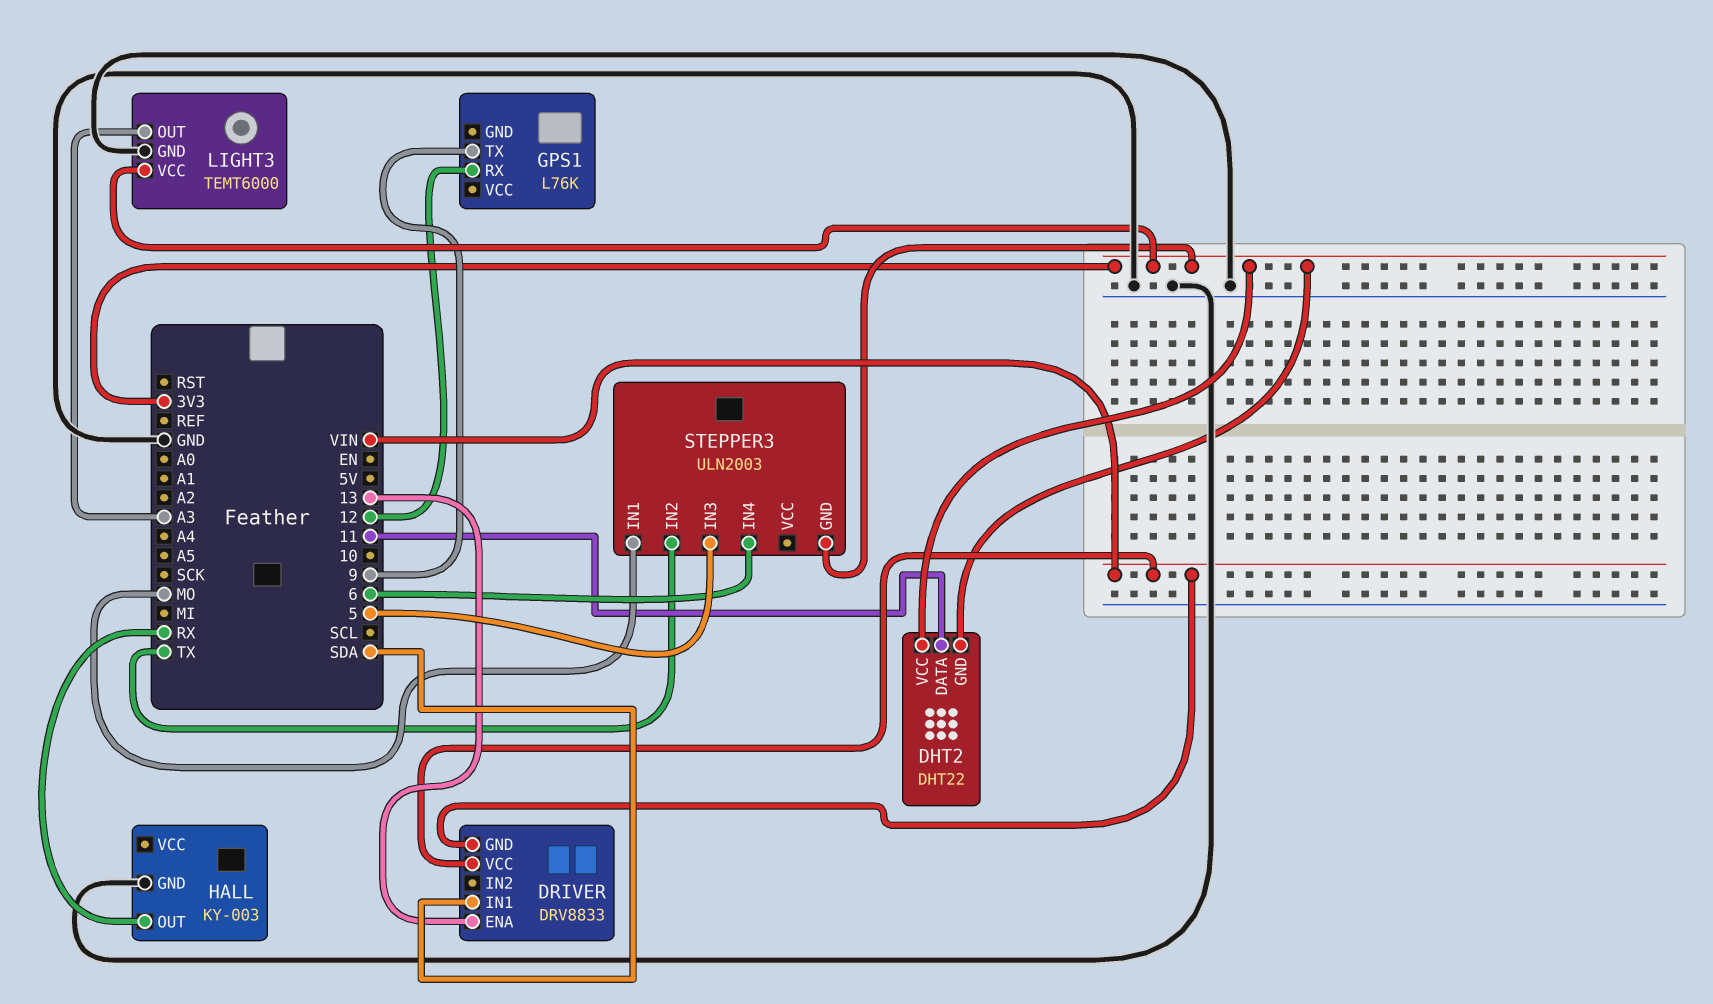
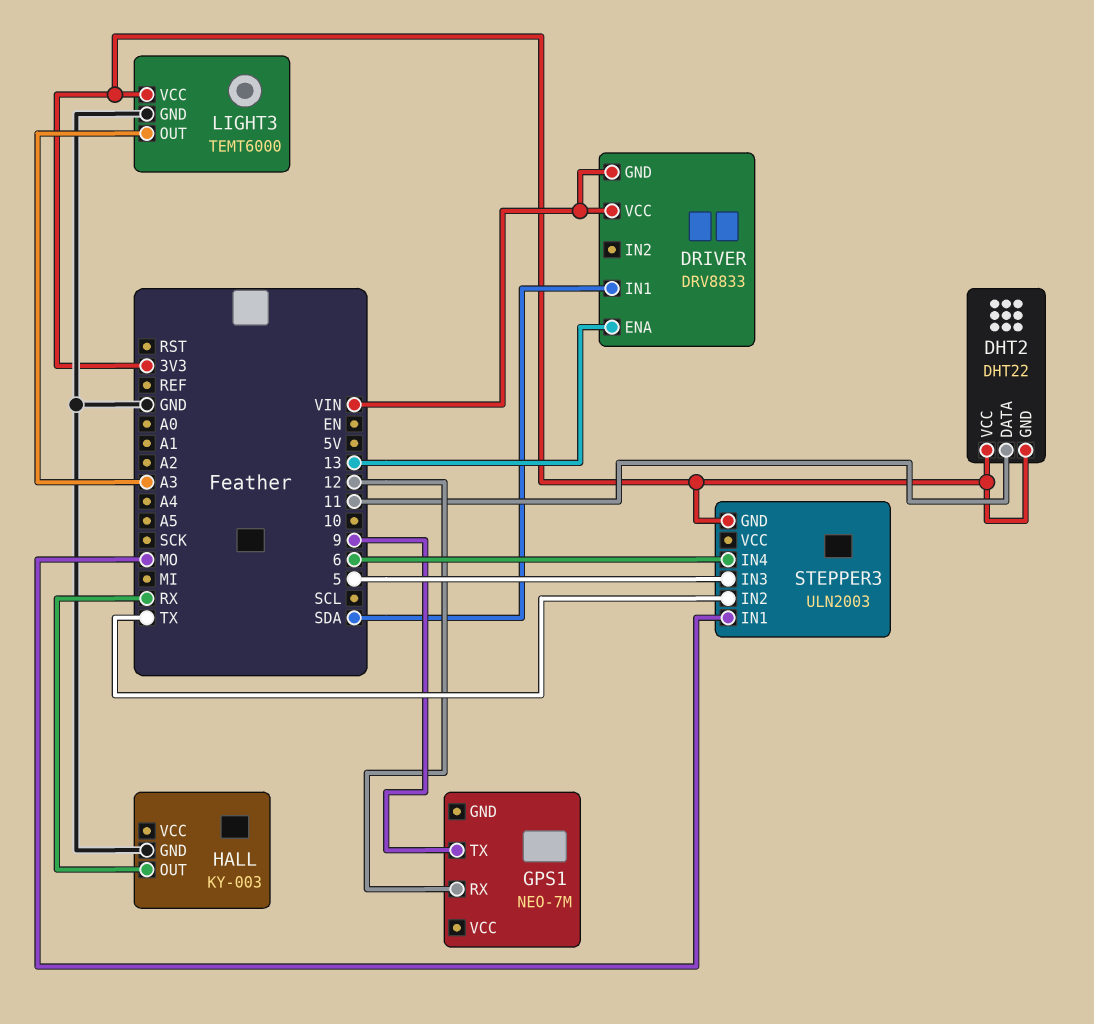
GPS1: L76K -> NEO-7M

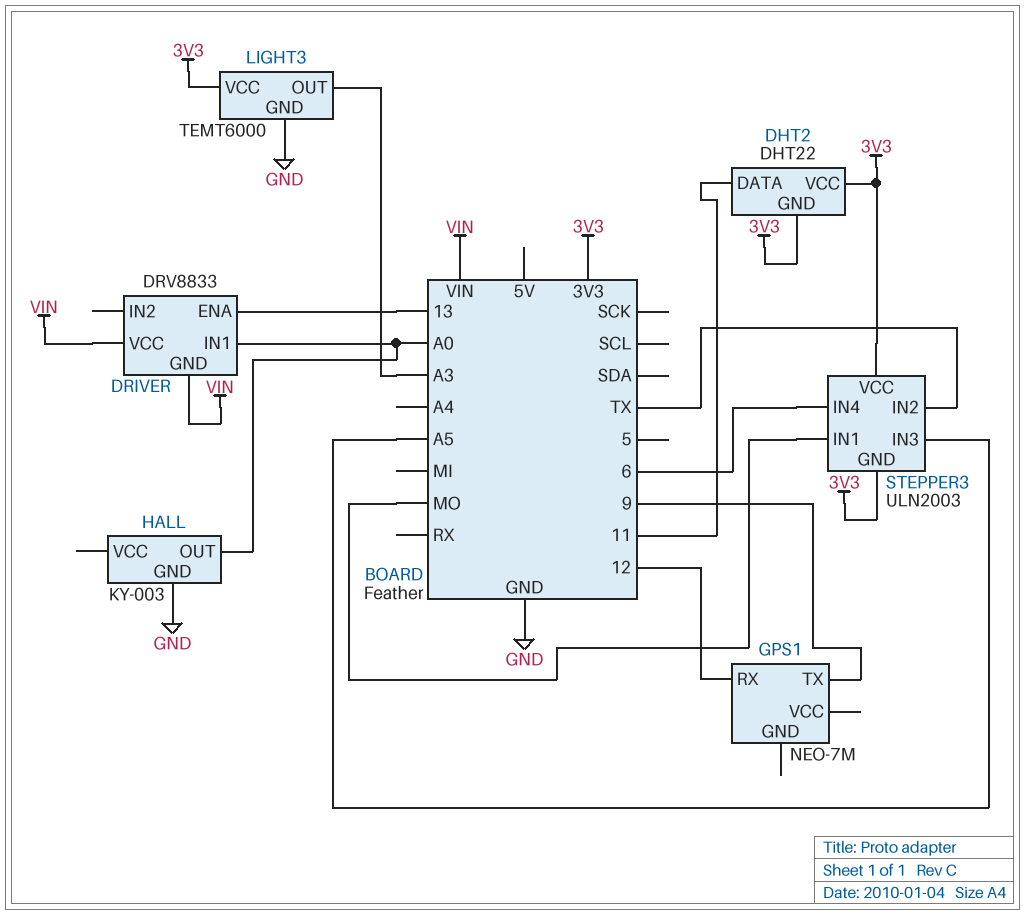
DRIVER pin IN1: SDA -> A0
HALL pin OUT: RX -> A0
STEPPER3 pin IN3: 5 -> A5
STEPPER3 pin VCC: none -> 3V3

